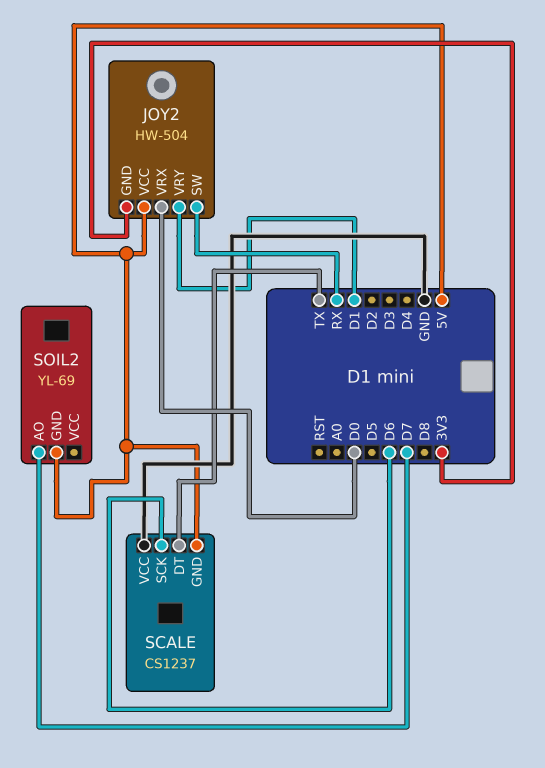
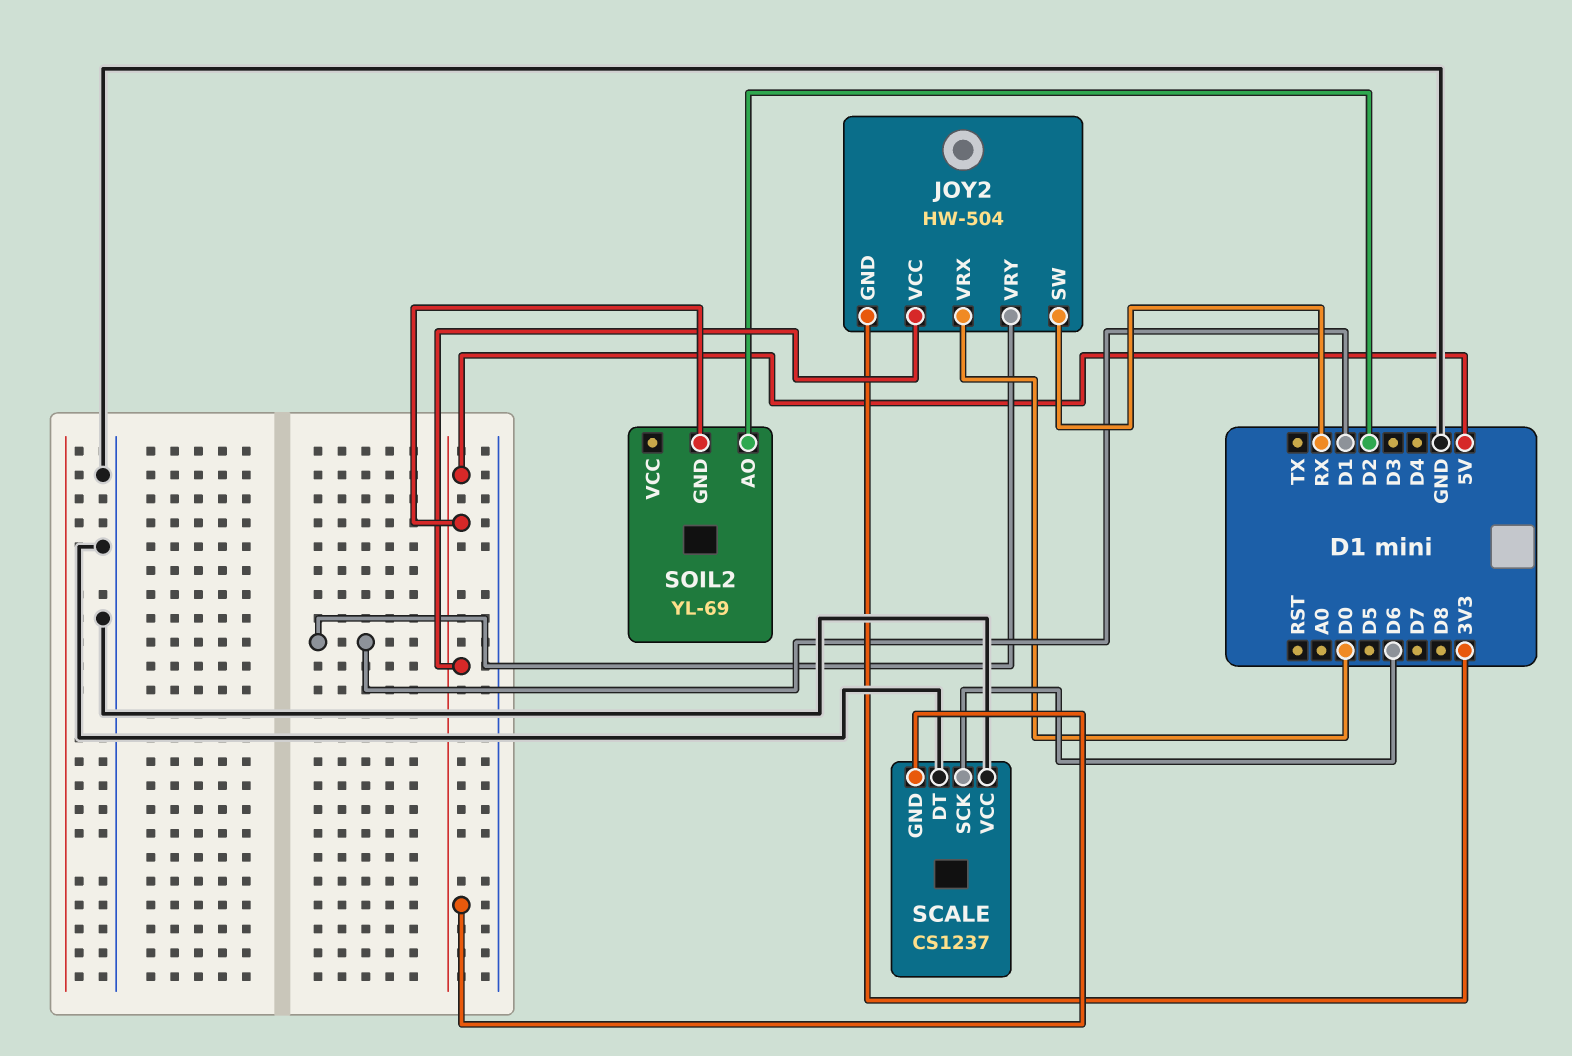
SCALE pin DT: TX -> GND
SOIL2 pin AO: D7 -> D2

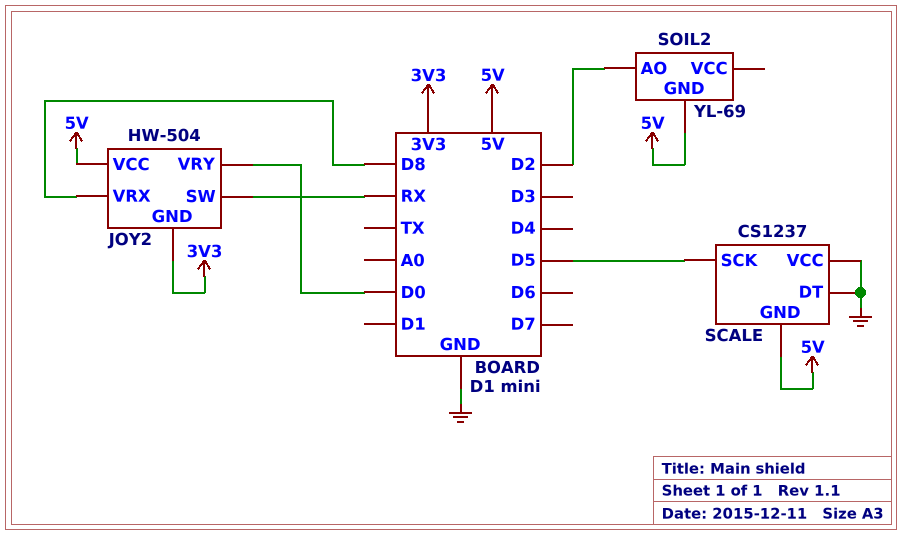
JOY2 pin VRX: D0 -> D8
JOY2 pin VRY: D1 -> D0
SCALE pin SCK: D6 -> D5

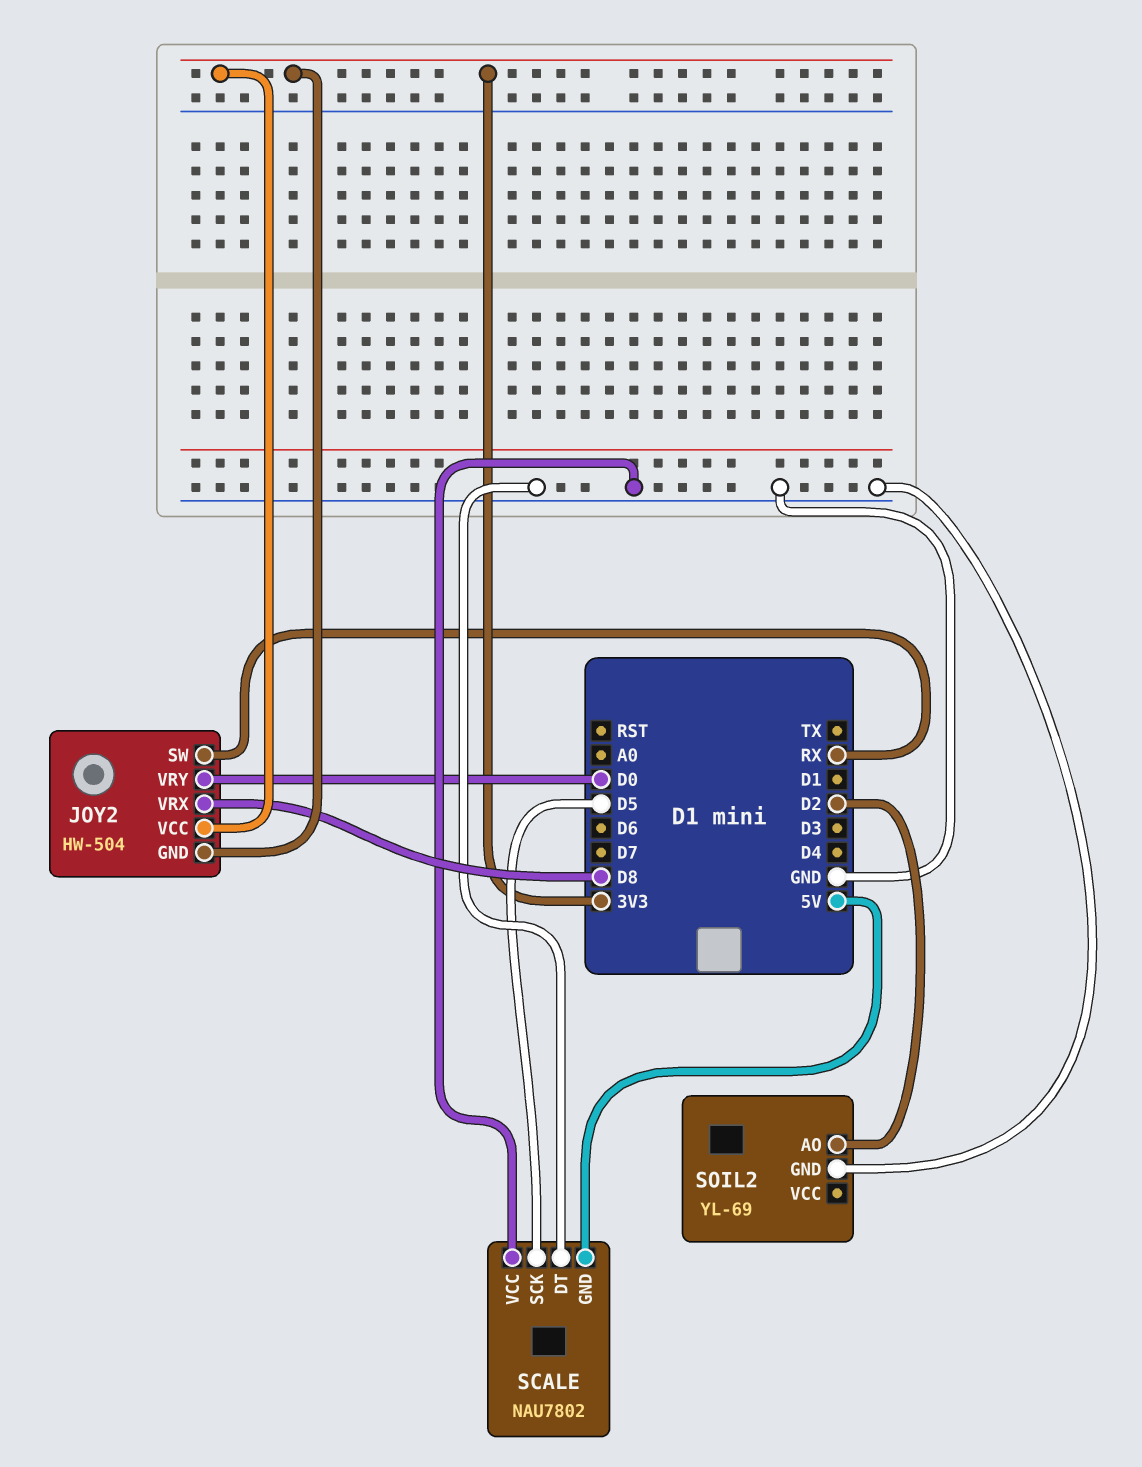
JOY2 pin VCC: 5V -> 3V3
SCALE: CS1237 -> NAU7802
SOIL2 pin GND: 5V -> GND

